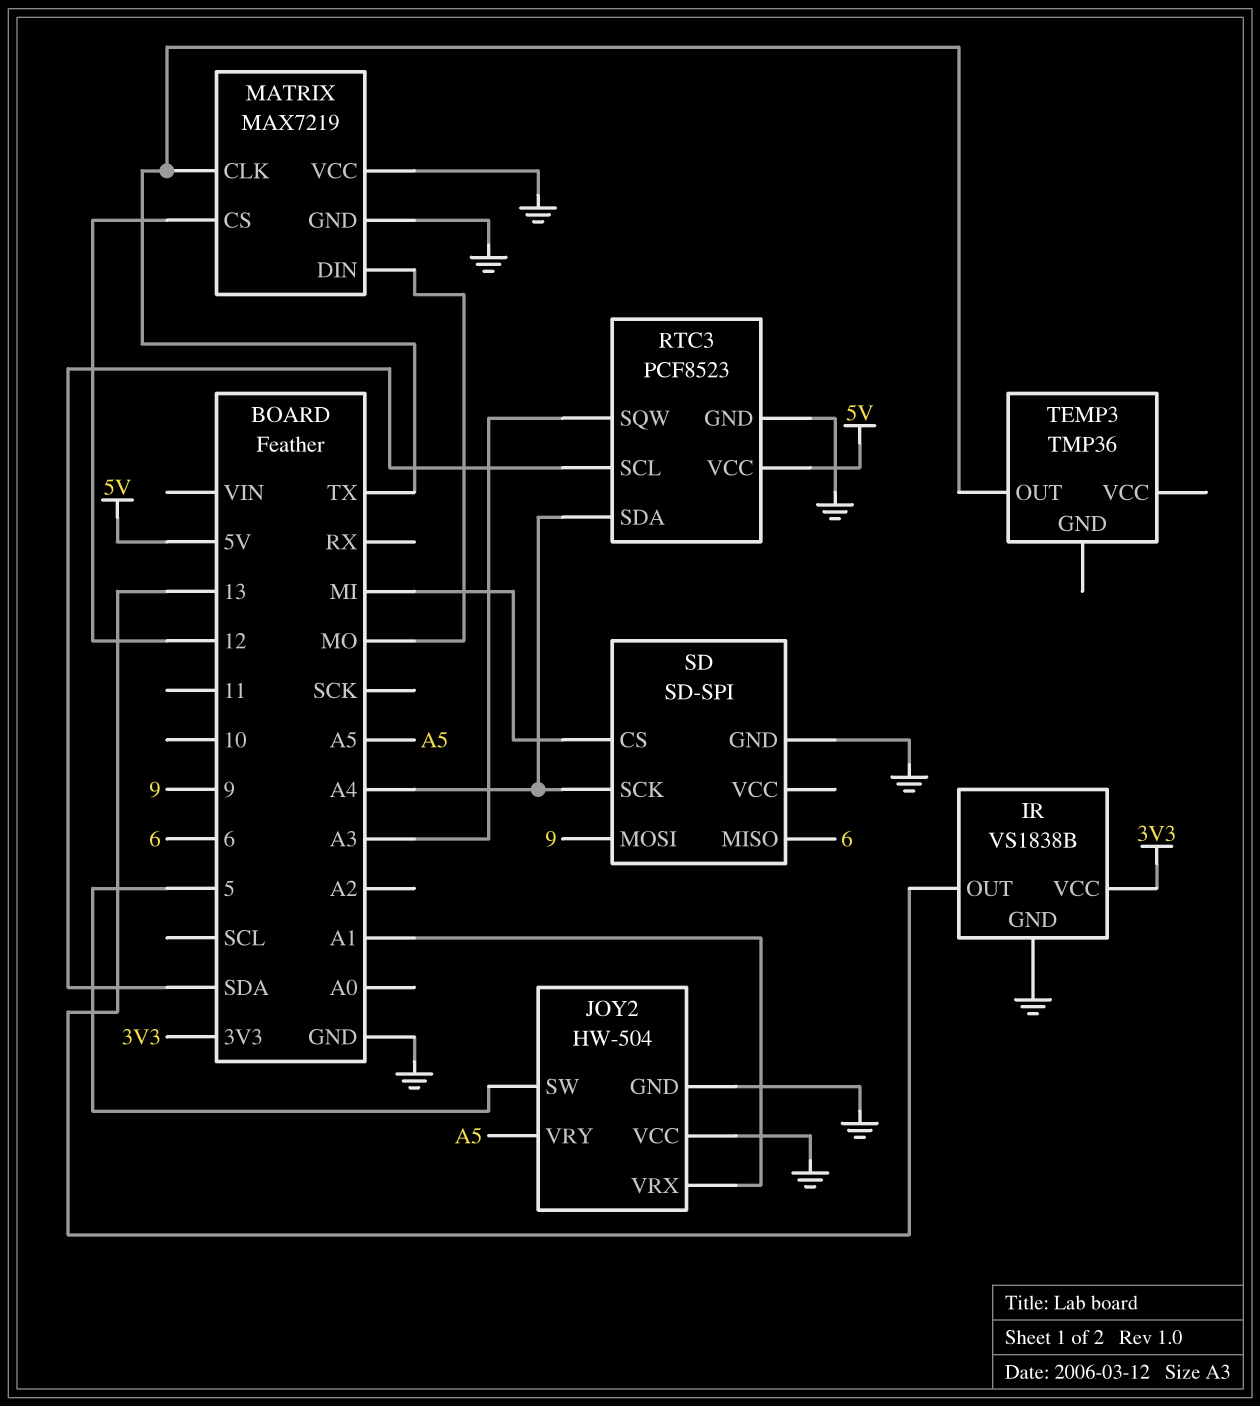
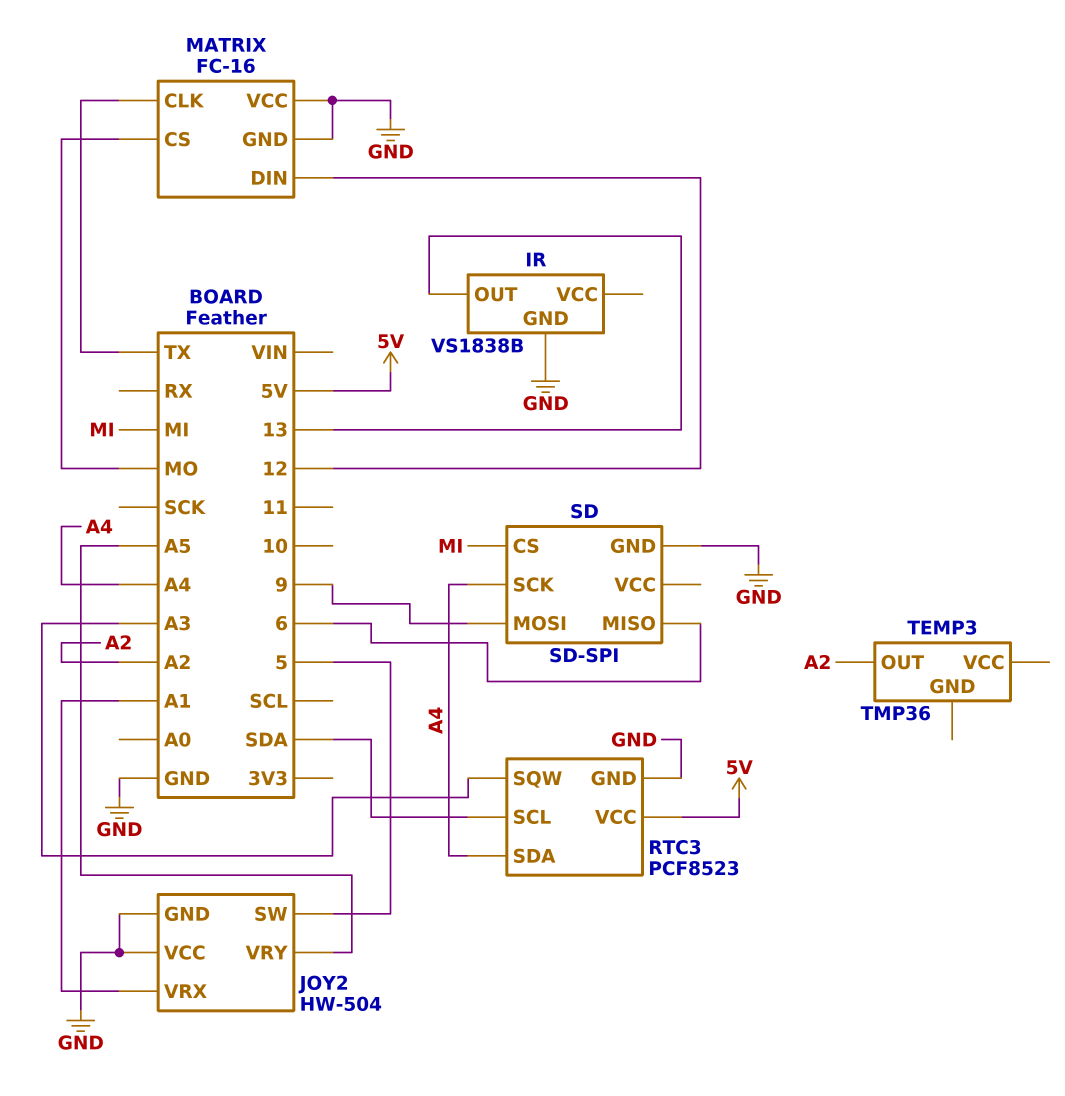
IR pin VCC: 3V3 -> none
MATRIX: MAX7219 -> FC-16
MATRIX pin CS: 12 -> MO
MATRIX pin DIN: MO -> 12
TEMP3 pin OUT: TX -> A2

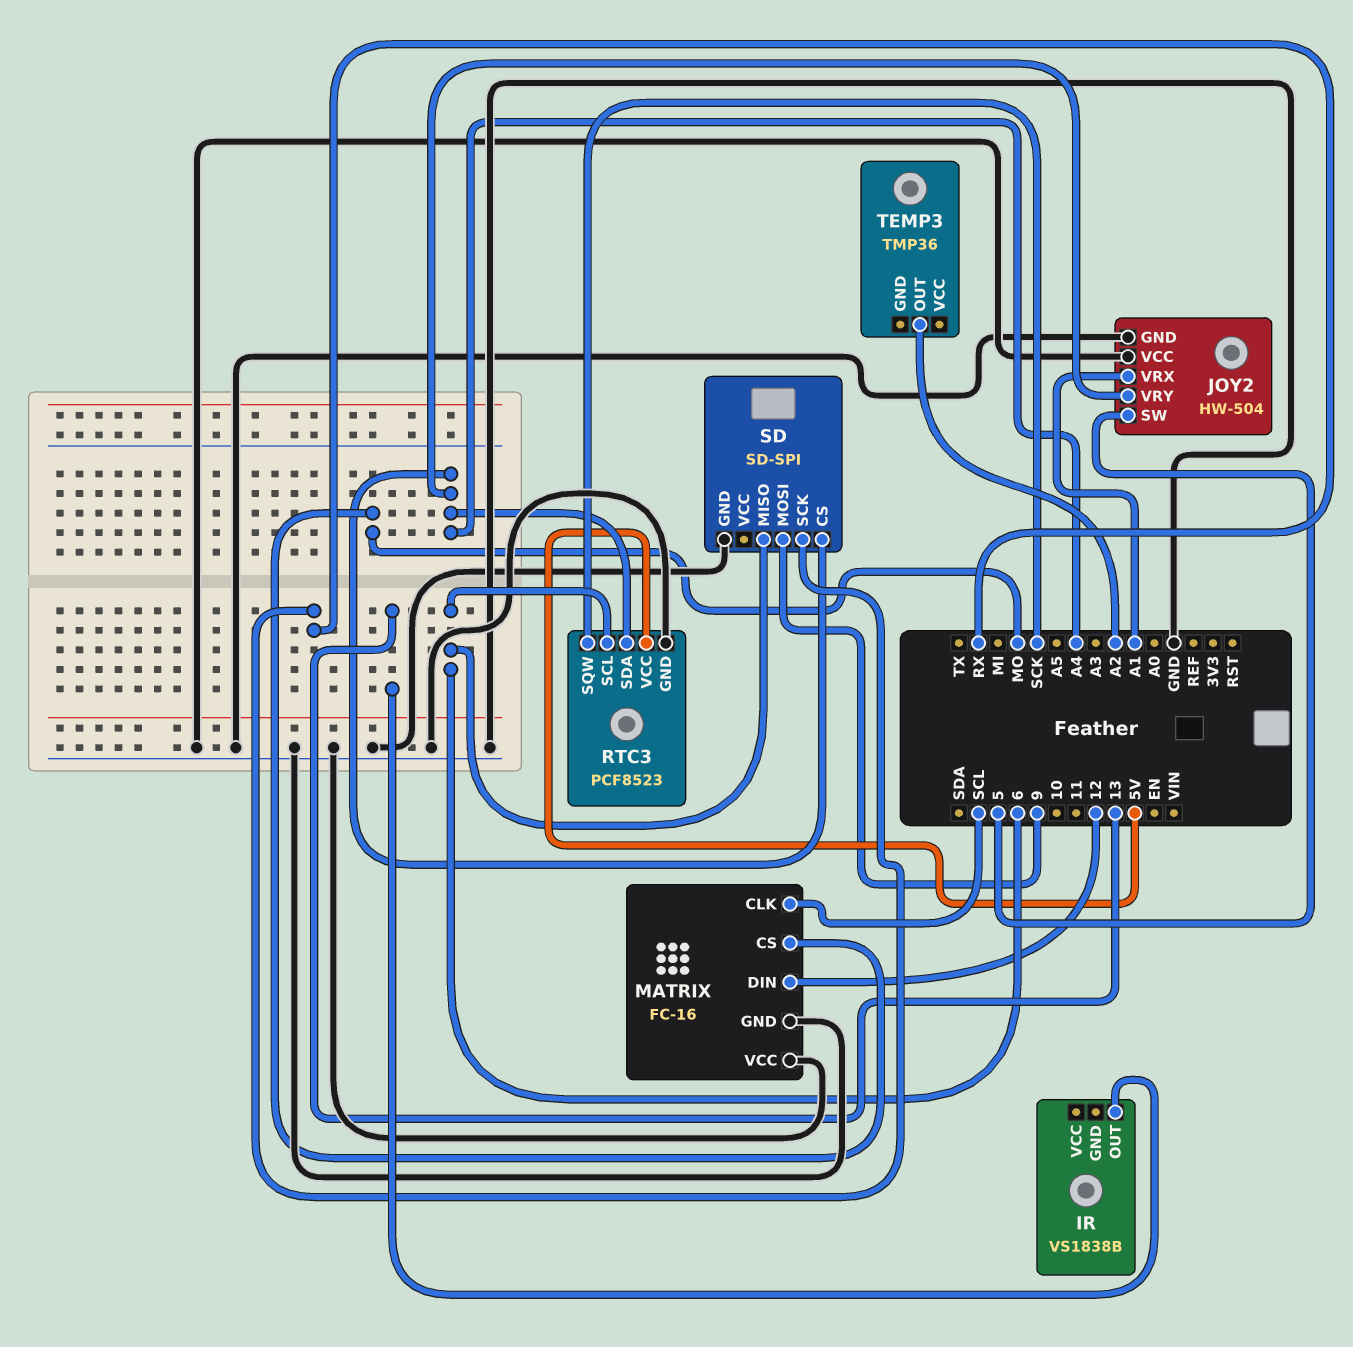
IR pin GND: GND -> none
JOY2 pin VRY: A5 -> A4
MATRIX pin CLK: TX -> SCL
RTC3 pin SCL: SDA -> 6
RTC3 pin SQW: A3 -> SCK
SD pin CS: MI -> A4
SD pin SCK: A4 -> RX

